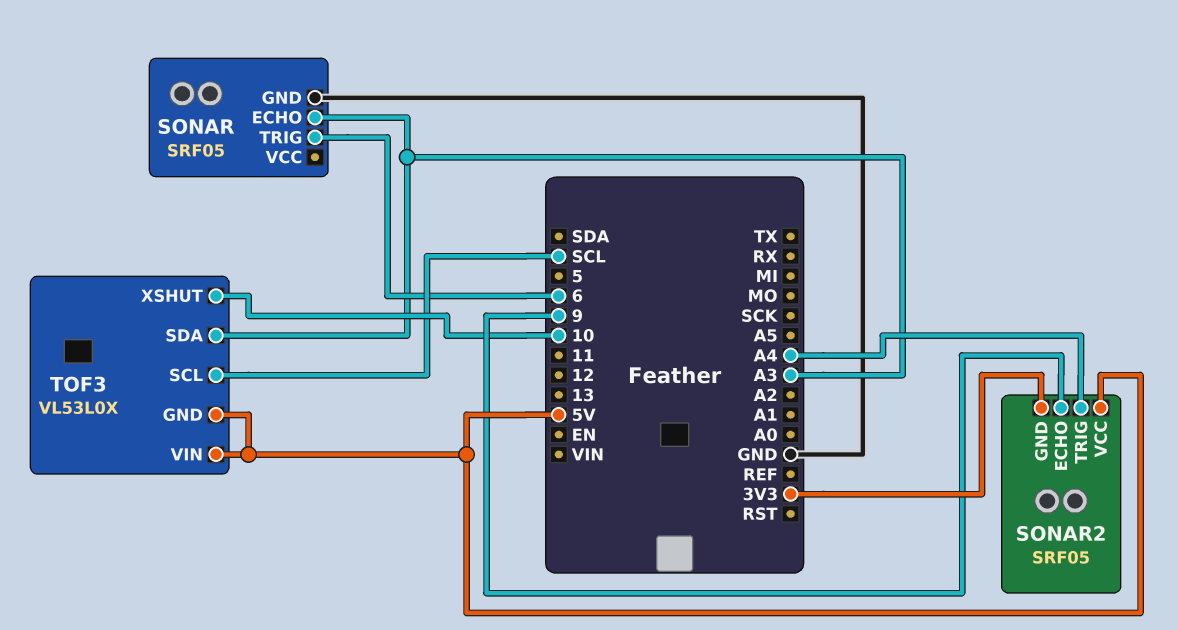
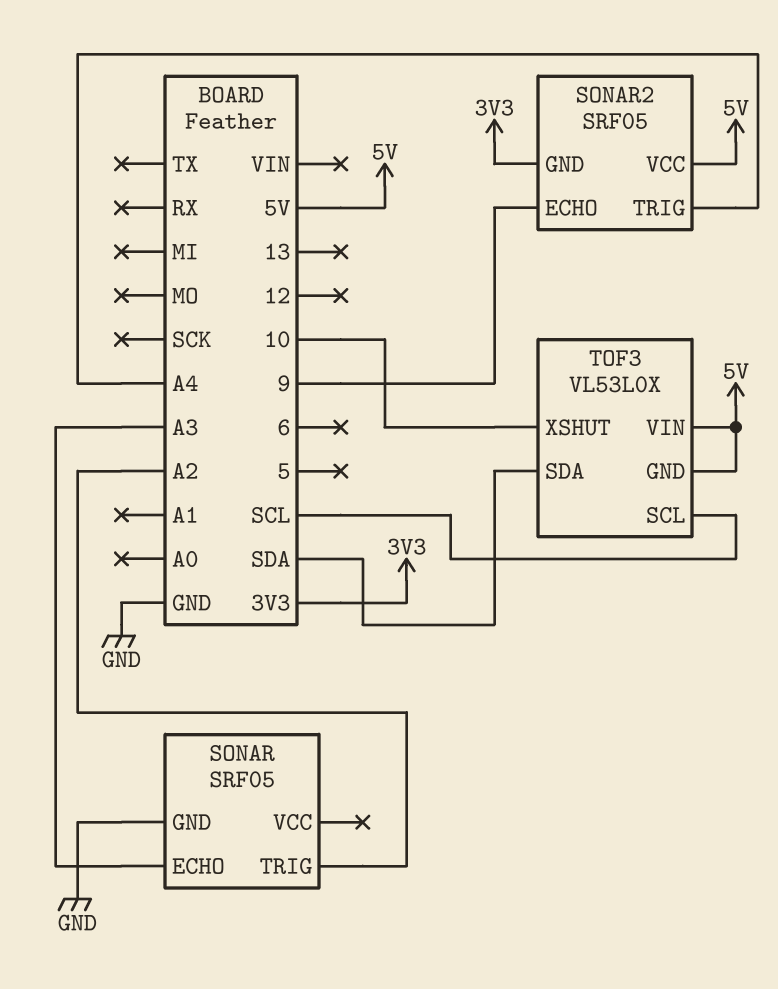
SONAR pin TRIG: 6 -> A2
TOF3 pin SDA: A3 -> SDA

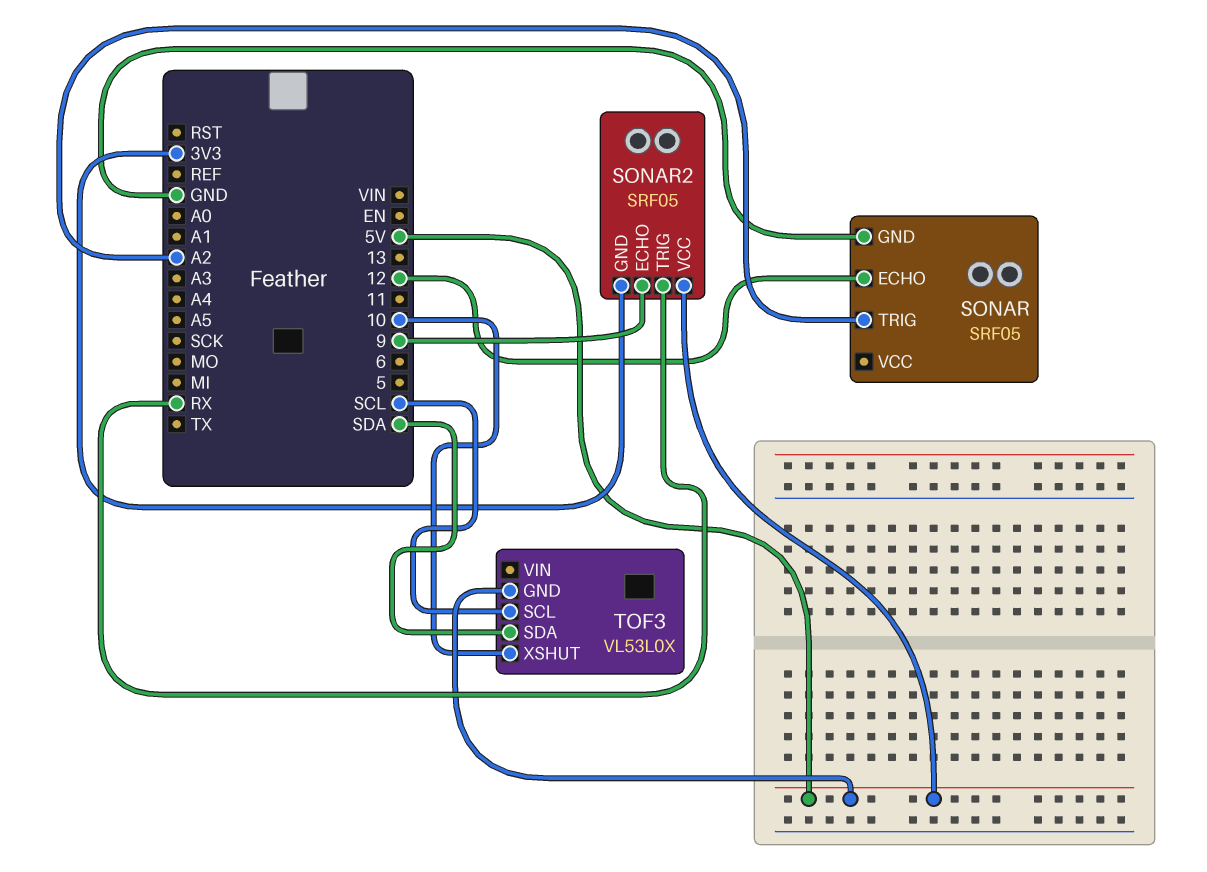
SONAR pin ECHO: A3 -> 12
SONAR2 pin TRIG: A4 -> RX
TOF3 pin VIN: 5V -> none

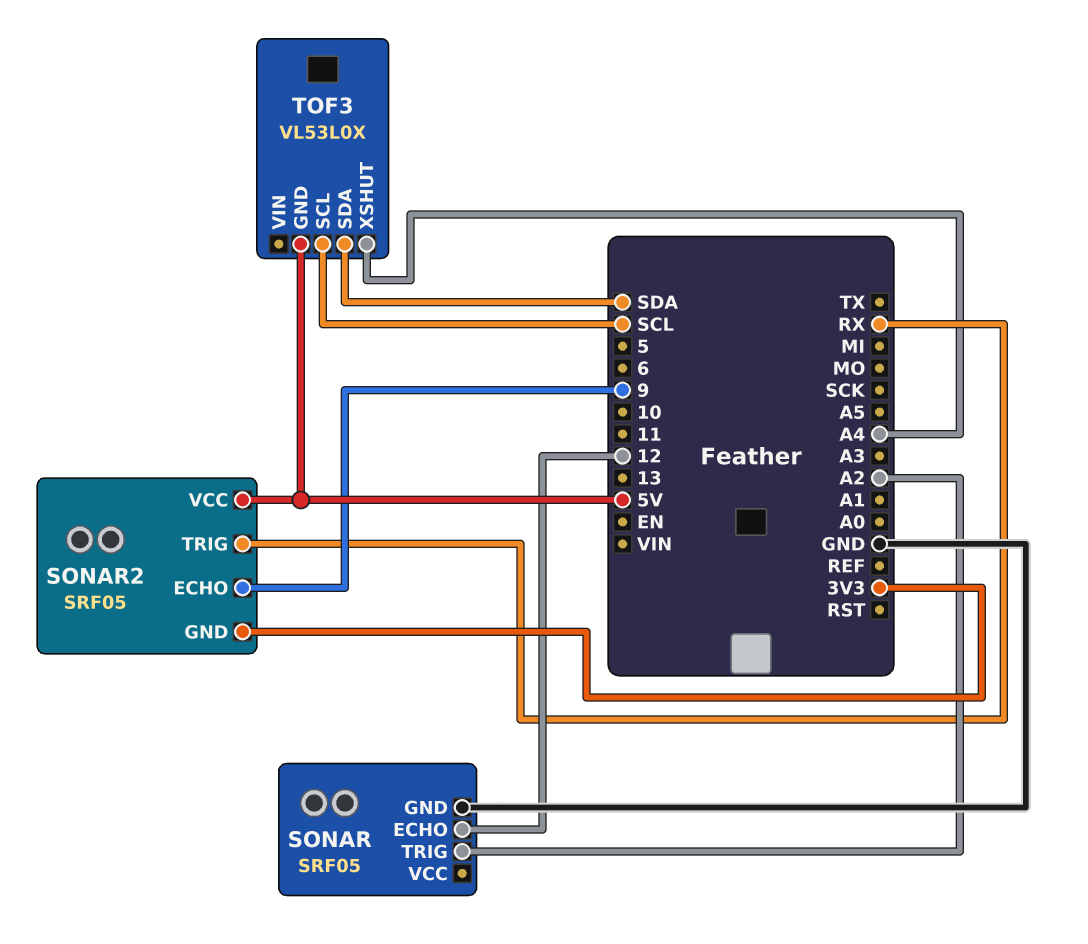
TOF3 pin XSHUT: 10 -> A4

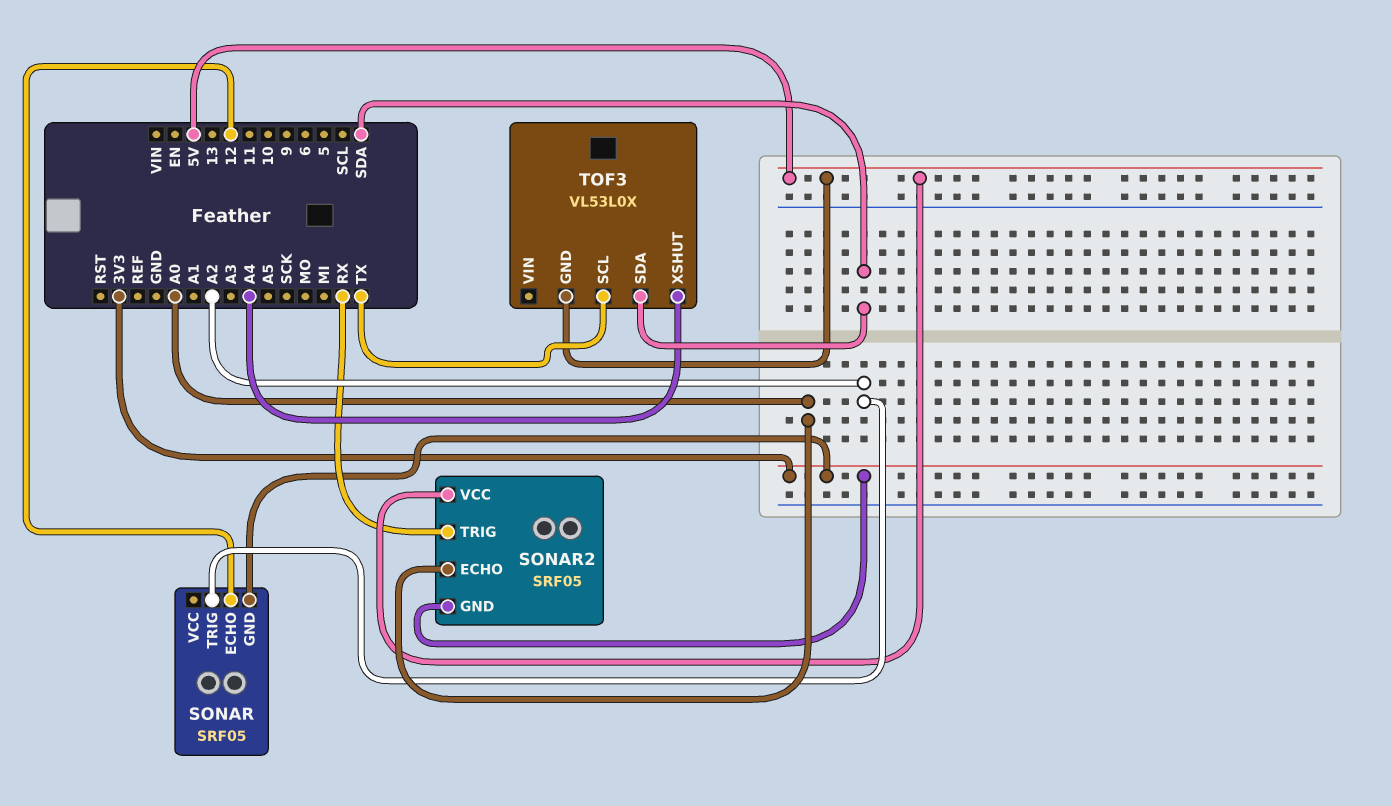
SONAR pin GND: GND -> 3V3
SONAR2 pin ECHO: 9 -> A0
TOF3 pin SCL: SCL -> TX

